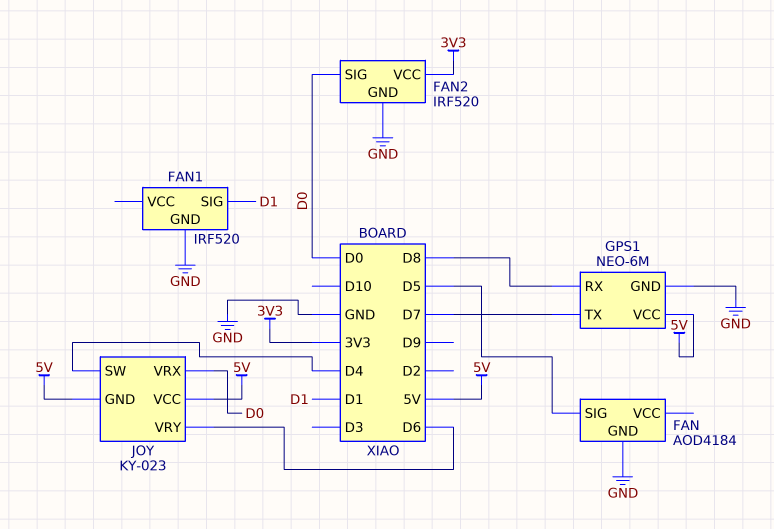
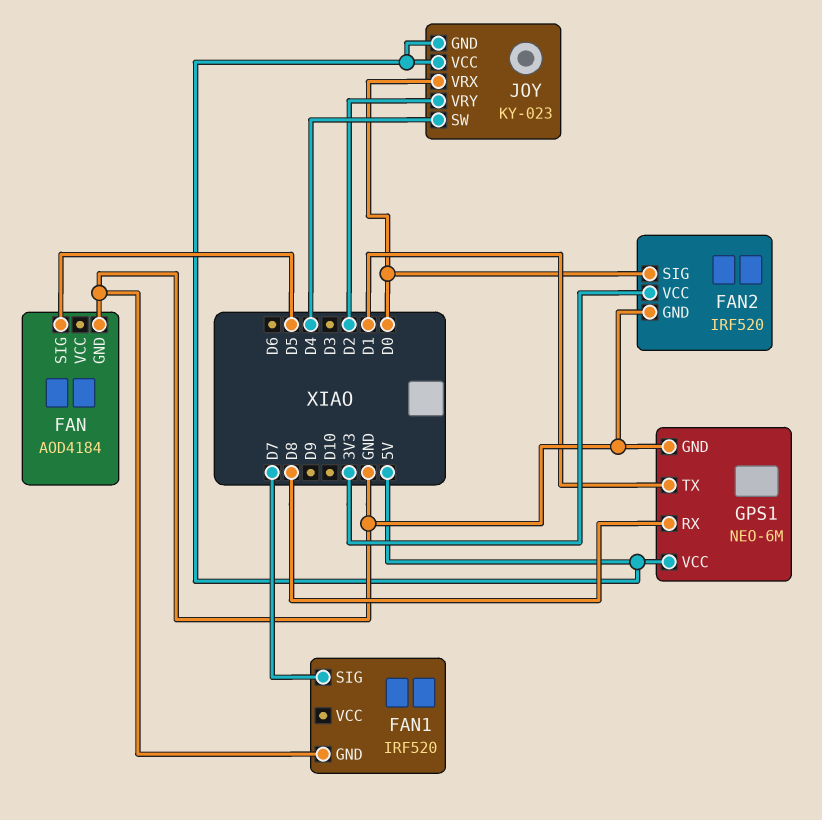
FAN1 pin SIG: D1 -> D7
GPS1 pin TX: D7 -> D1
JOY pin VRY: D6 -> D2

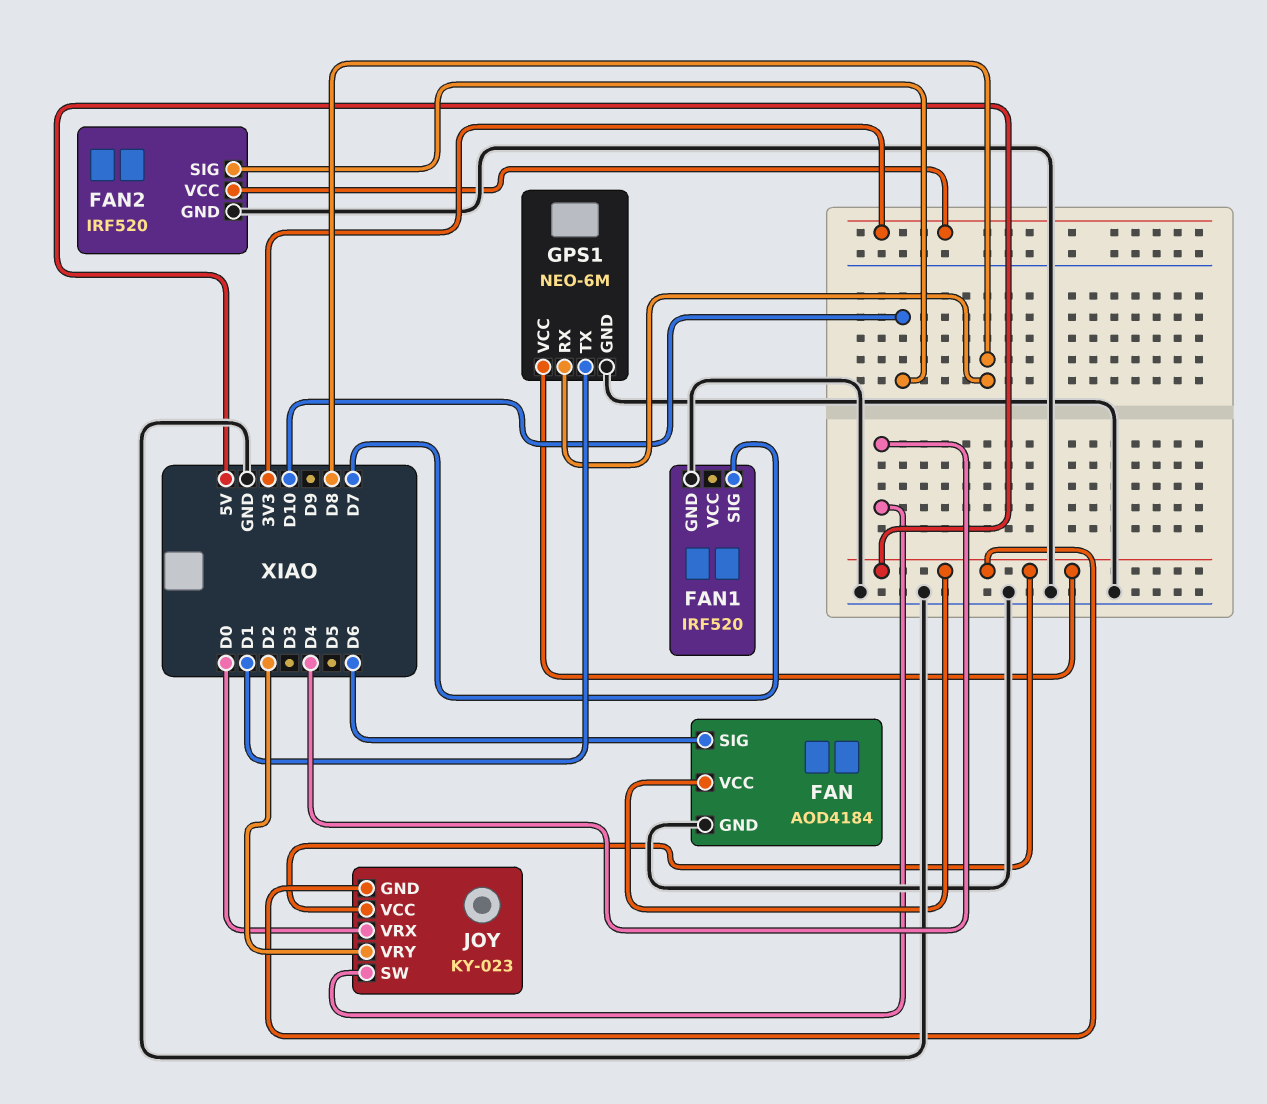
FAN pin SIG: D5 -> D6
FAN pin VCC: none -> 5V
FAN2 pin SIG: D0 -> D10

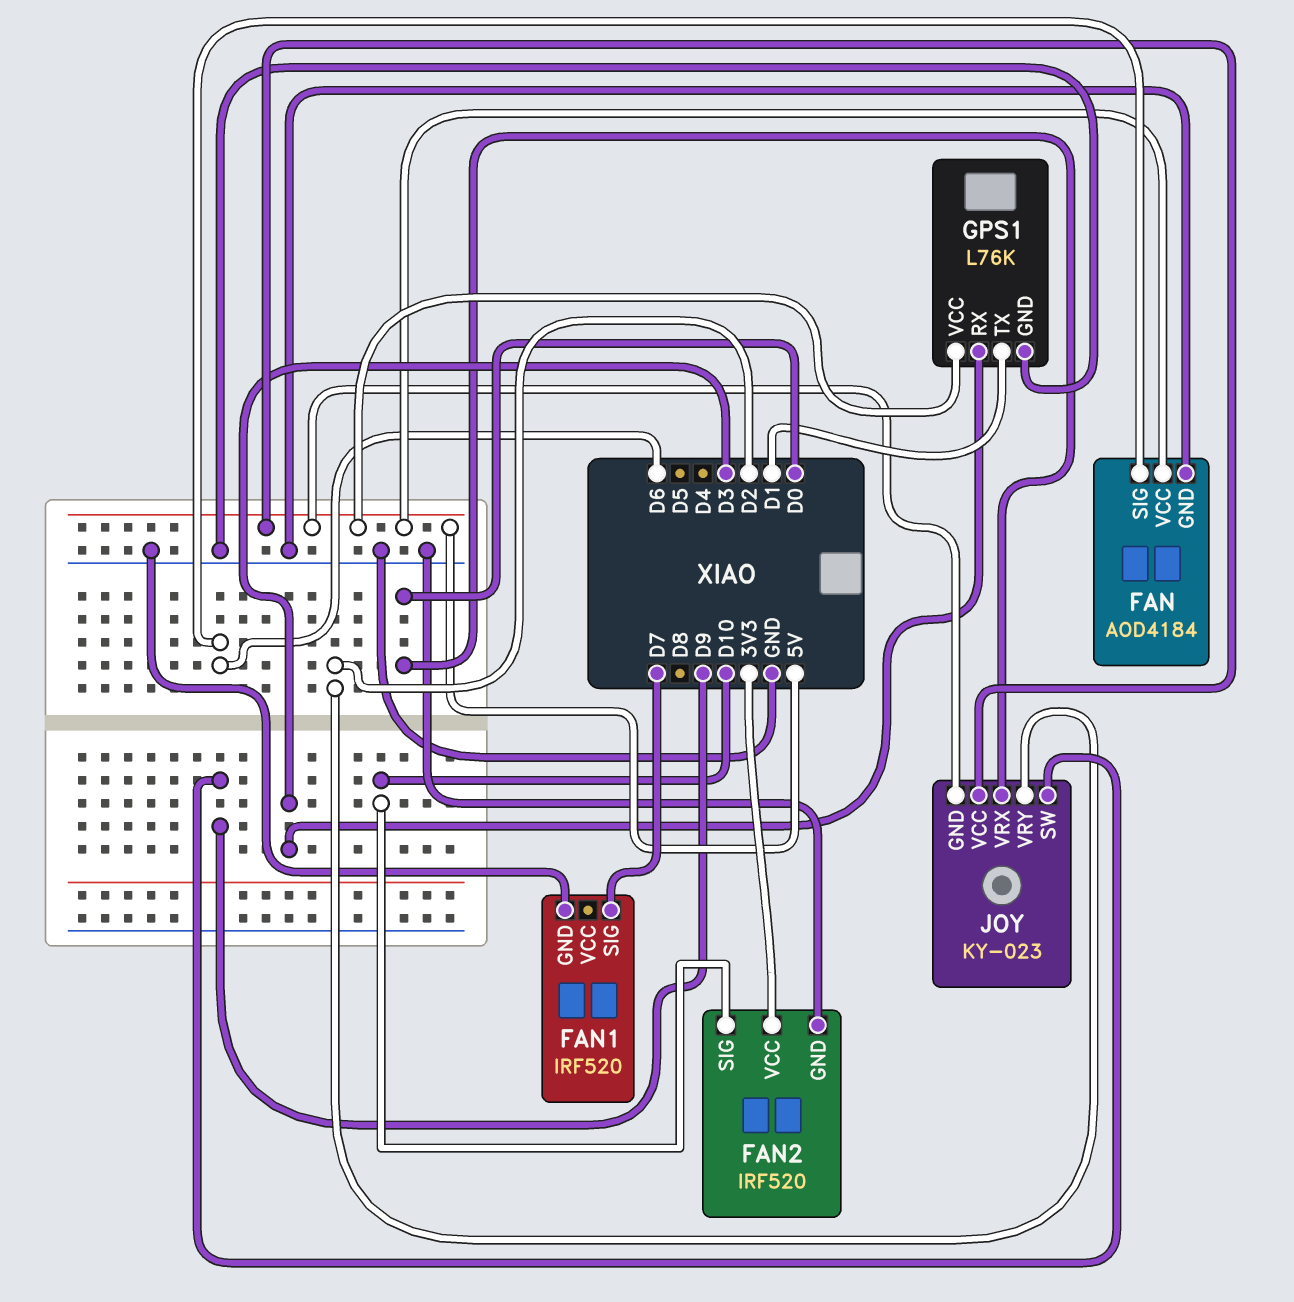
GPS1: NEO-6M -> L76K
GPS1 pin RX: D8 -> D3
JOY pin SW: D4 -> D9

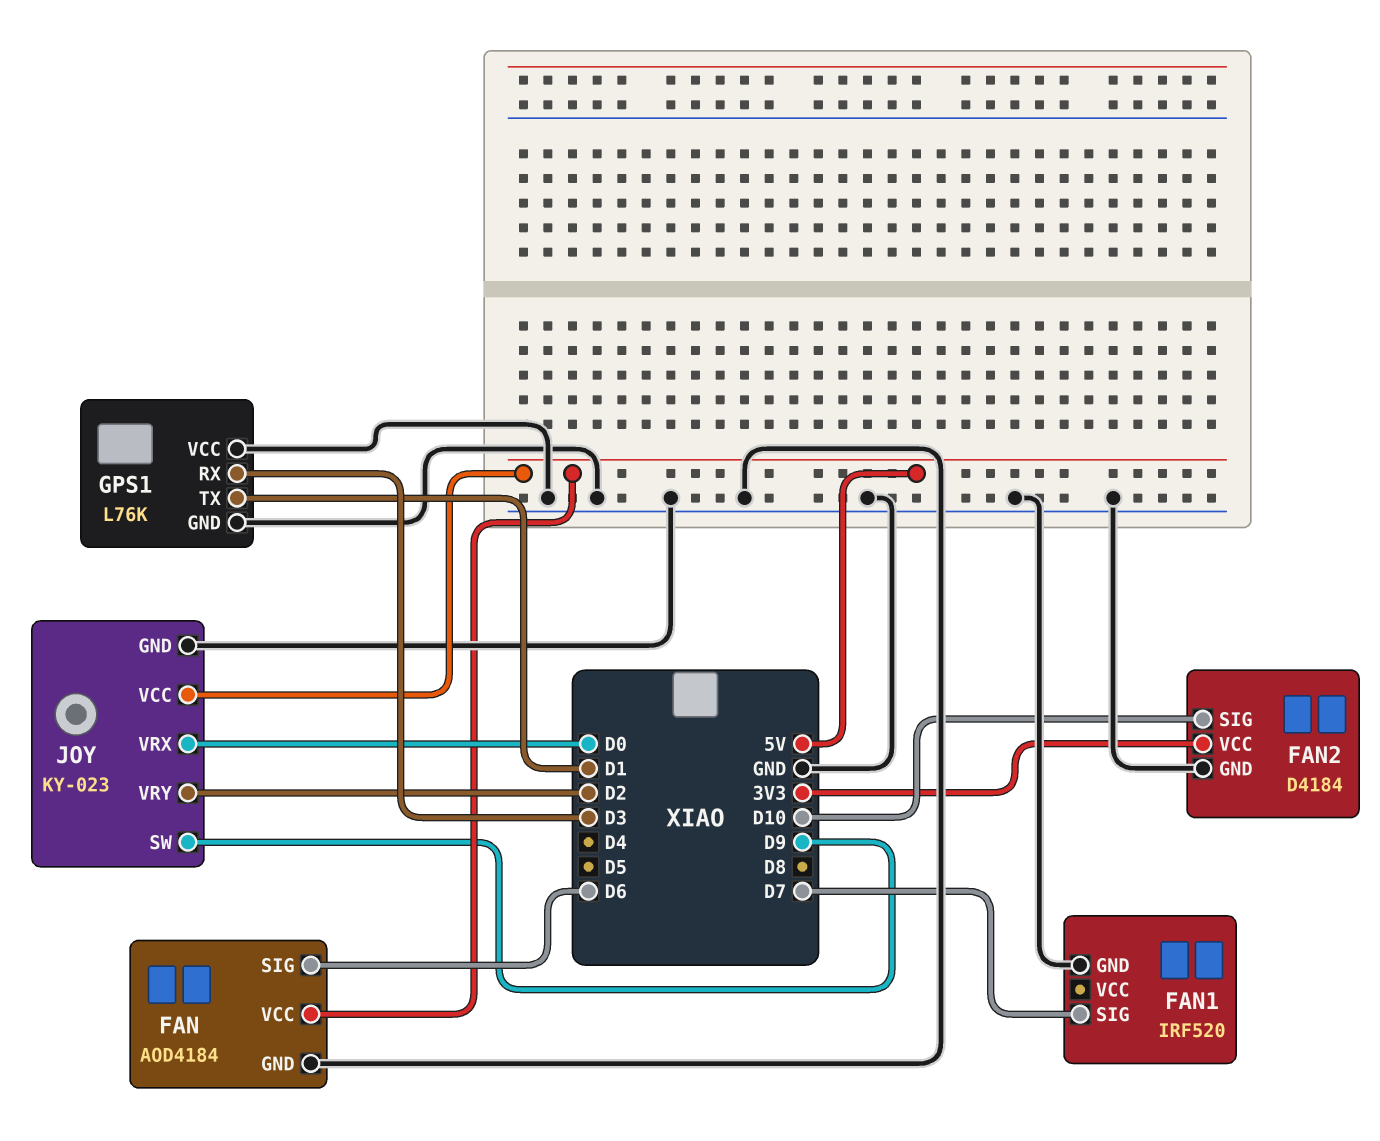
FAN2: IRF520 -> D4184
GPS1 pin VCC: 5V -> GND
JOY pin GND: 5V -> GND

